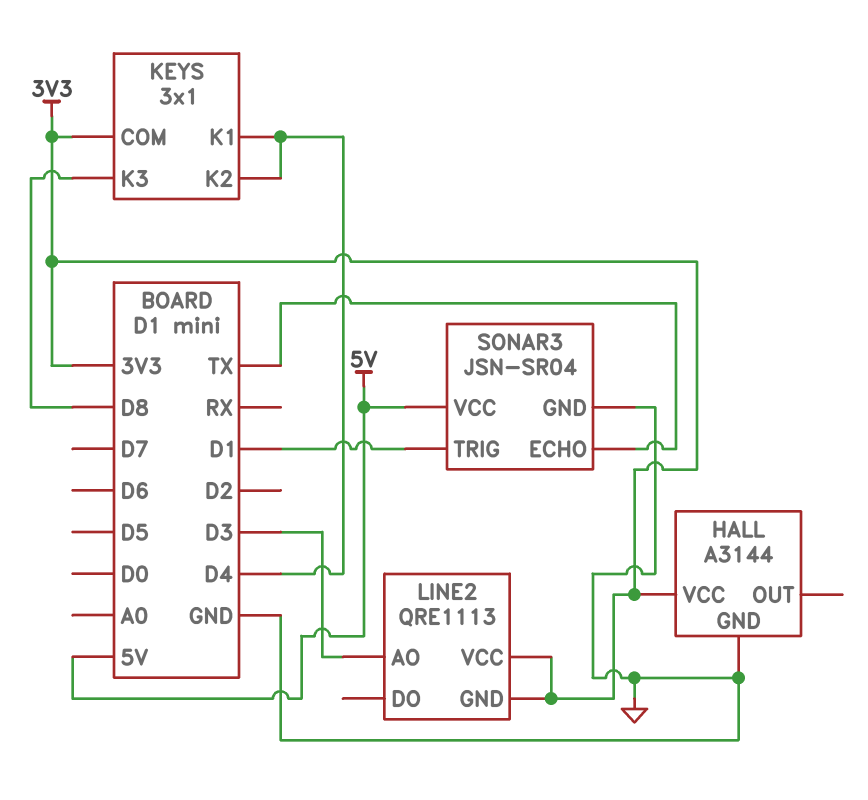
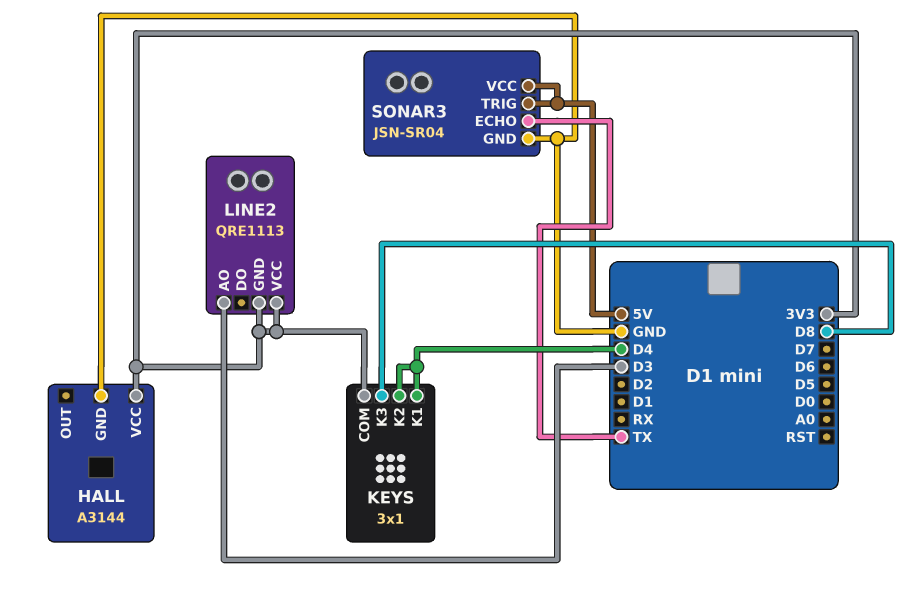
SONAR3 pin TRIG: D1 -> 5V

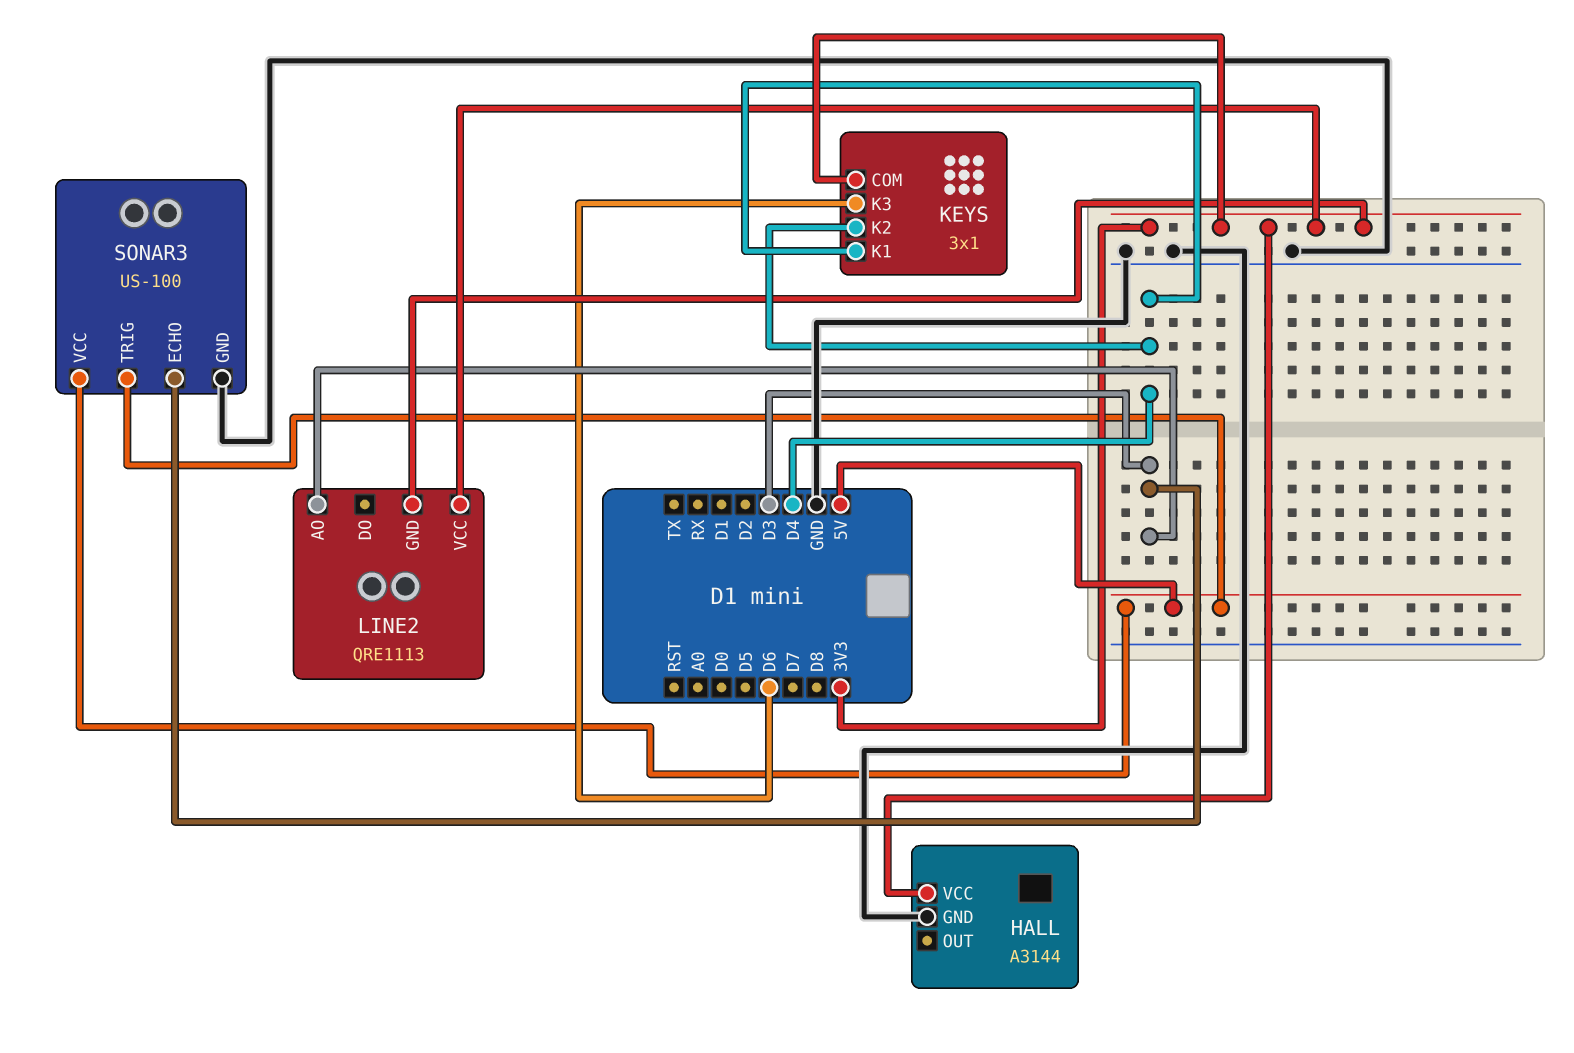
KEYS pin K3: D8 -> D6
SONAR3: JSN-SR04 -> US-100
SONAR3 pin ECHO: TX -> D3

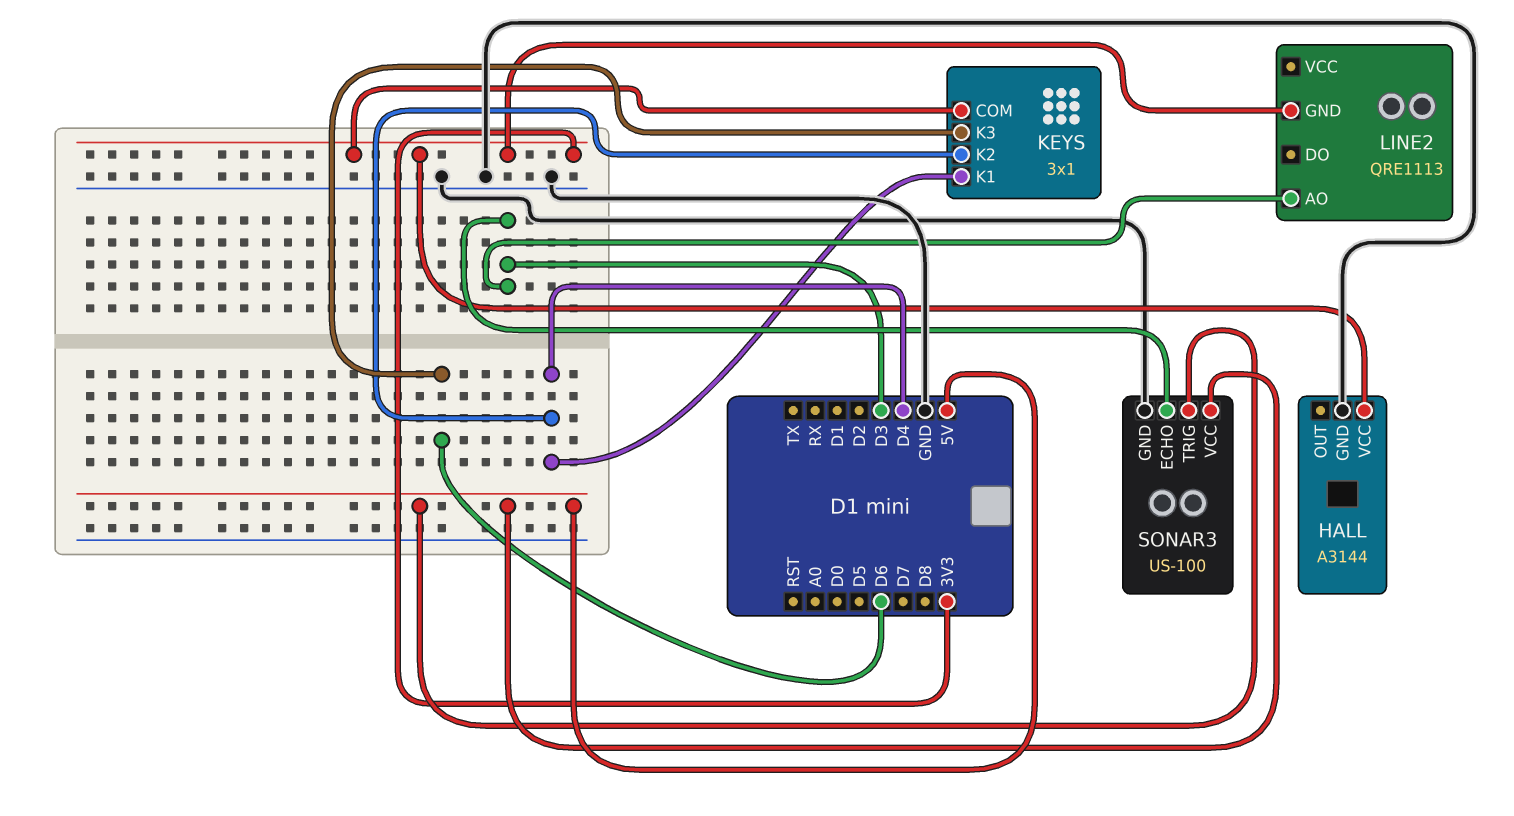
LINE2 pin VCC: 3V3 -> none

